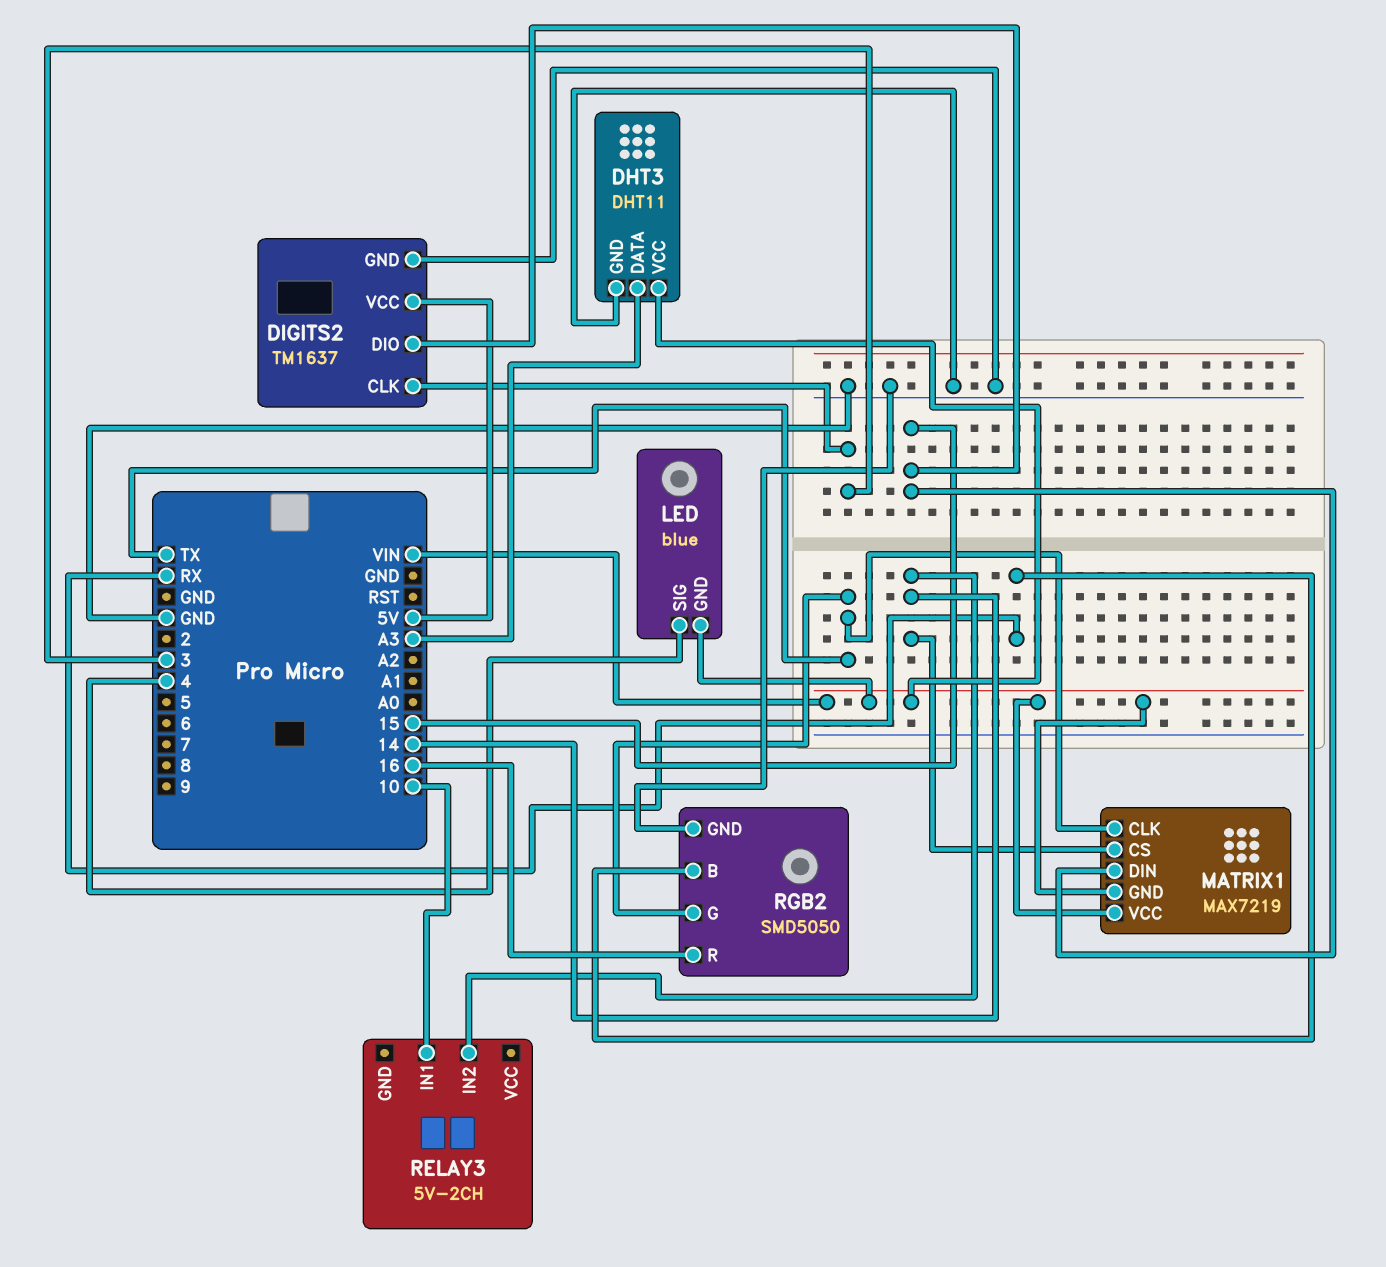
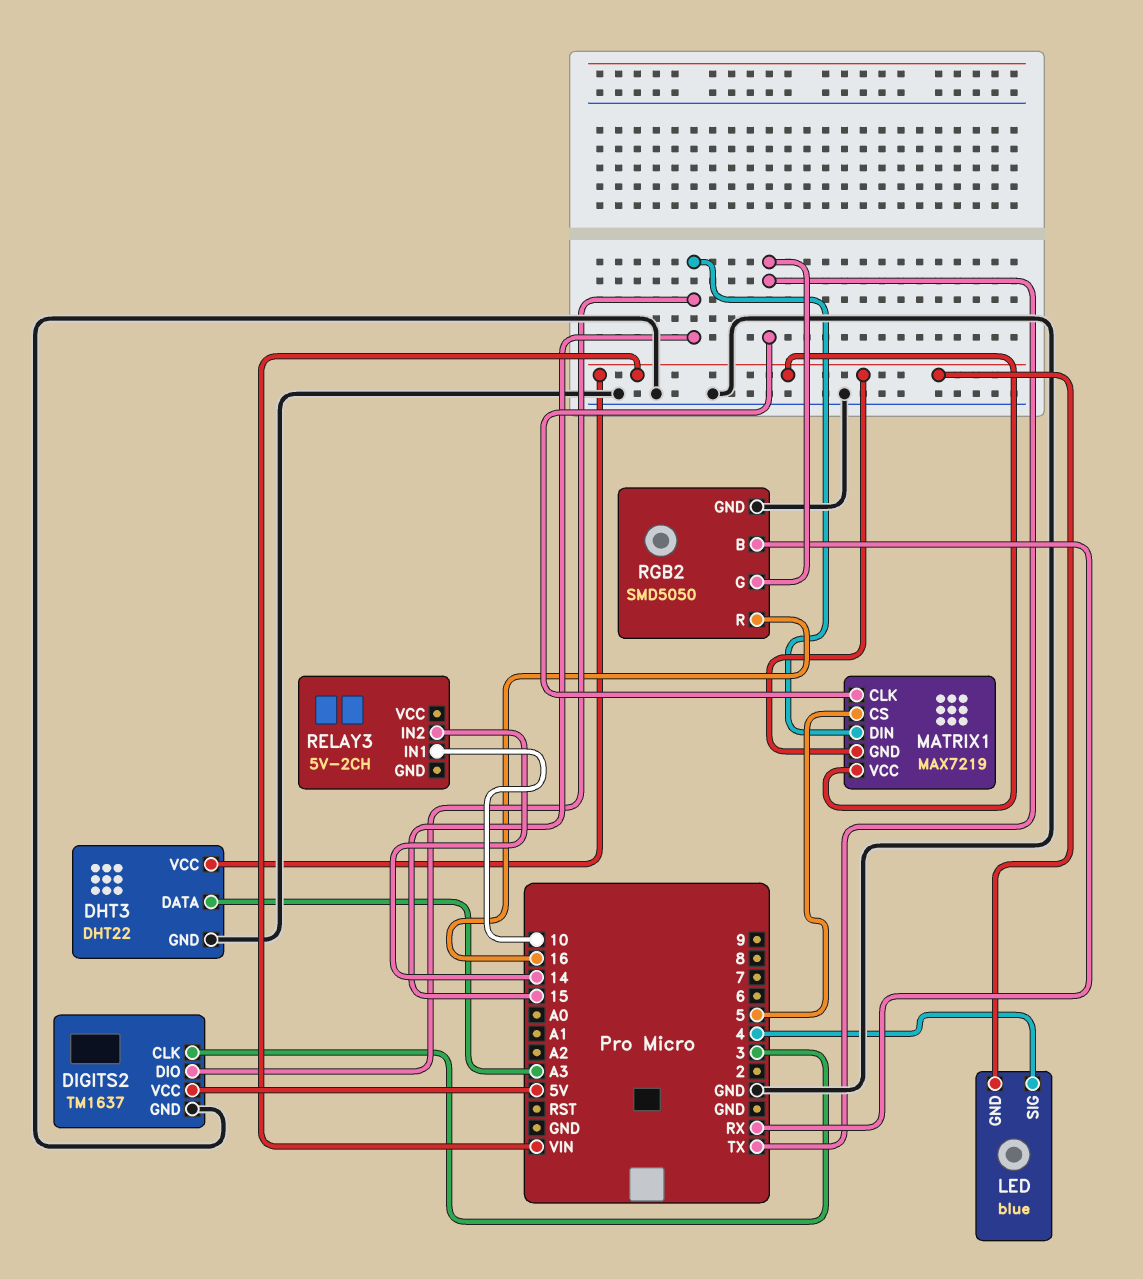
DHT3: DHT11 -> DHT22
MATRIX1 pin CS: 14 -> 5

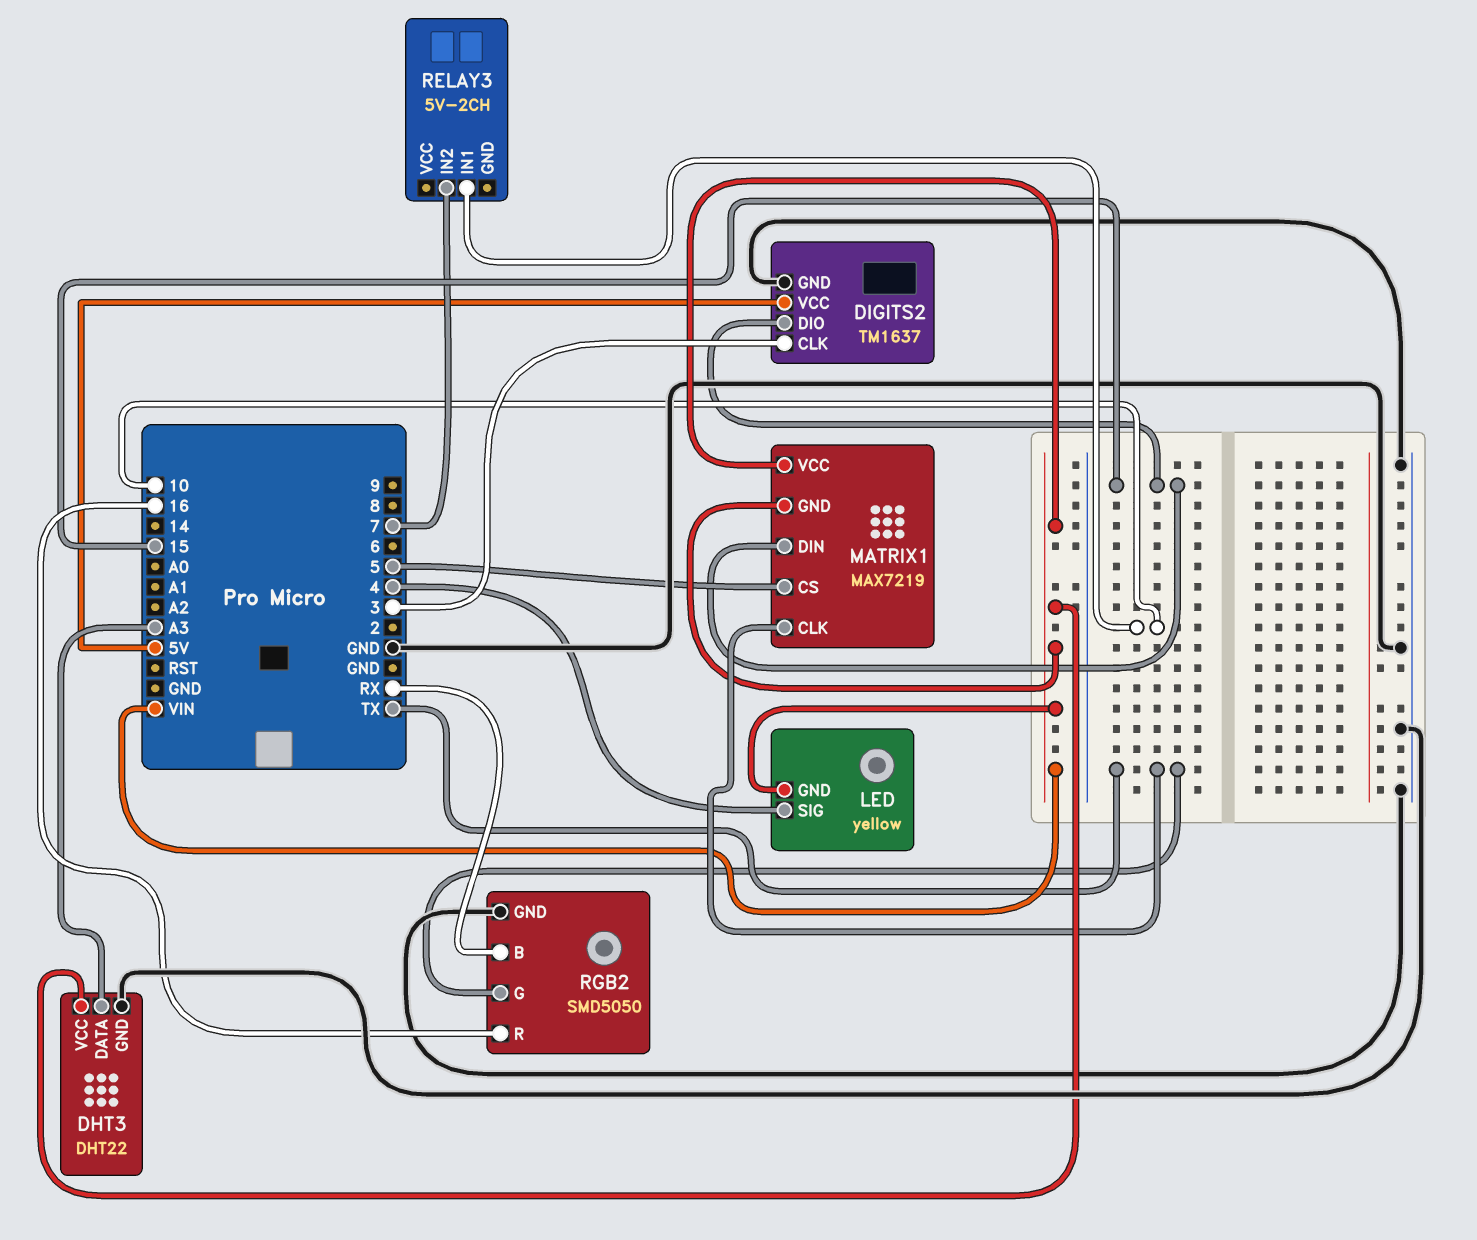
LED: blue -> yellow
RELAY3 pin IN2: 14 -> 7

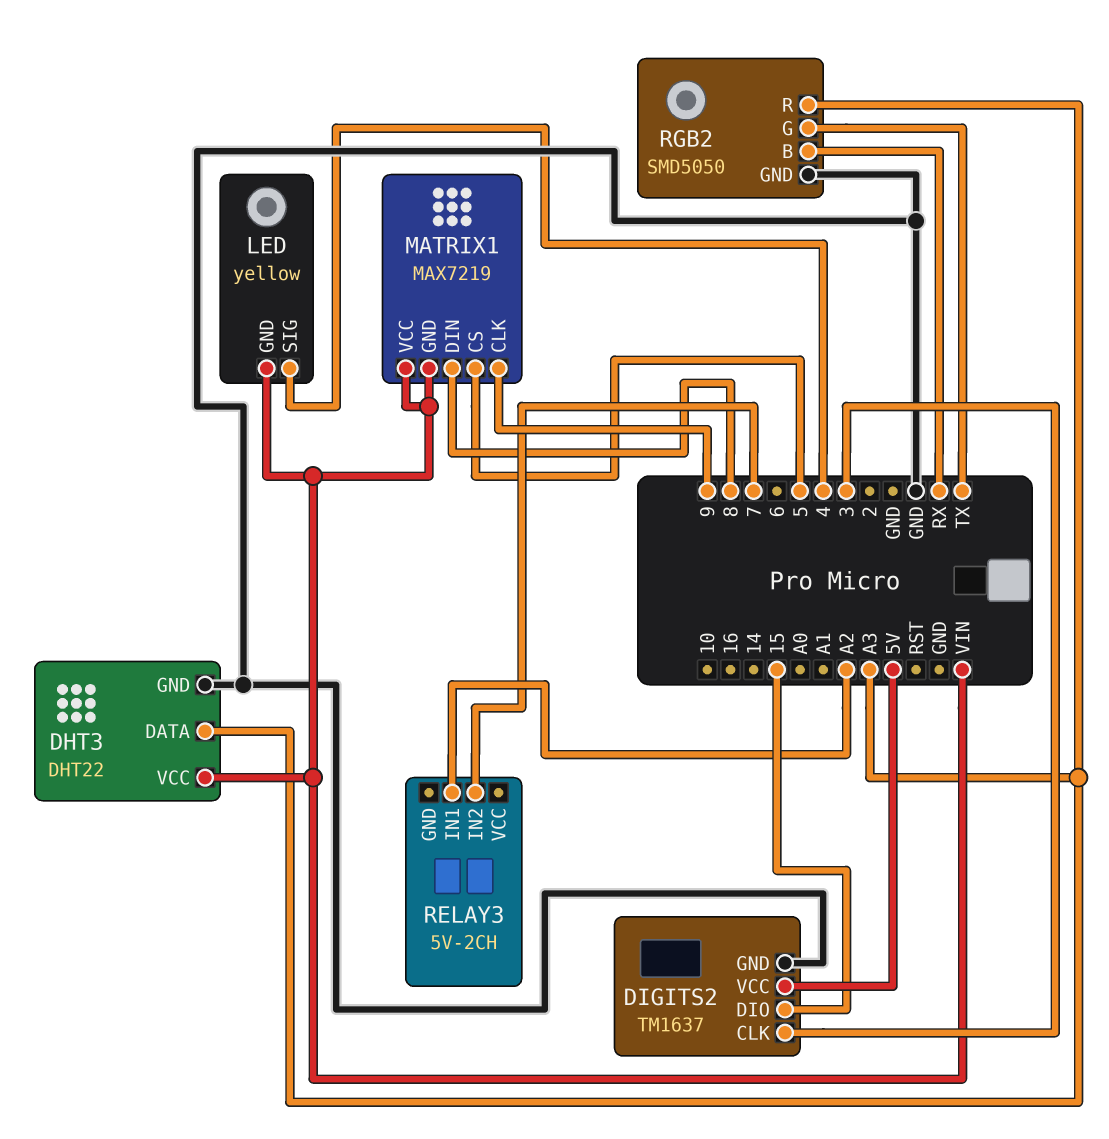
MATRIX1 pin CLK: TX -> 9
MATRIX1 pin DIN: 15 -> 8
RELAY3 pin IN1: 10 -> A2
RGB2 pin R: 16 -> A3

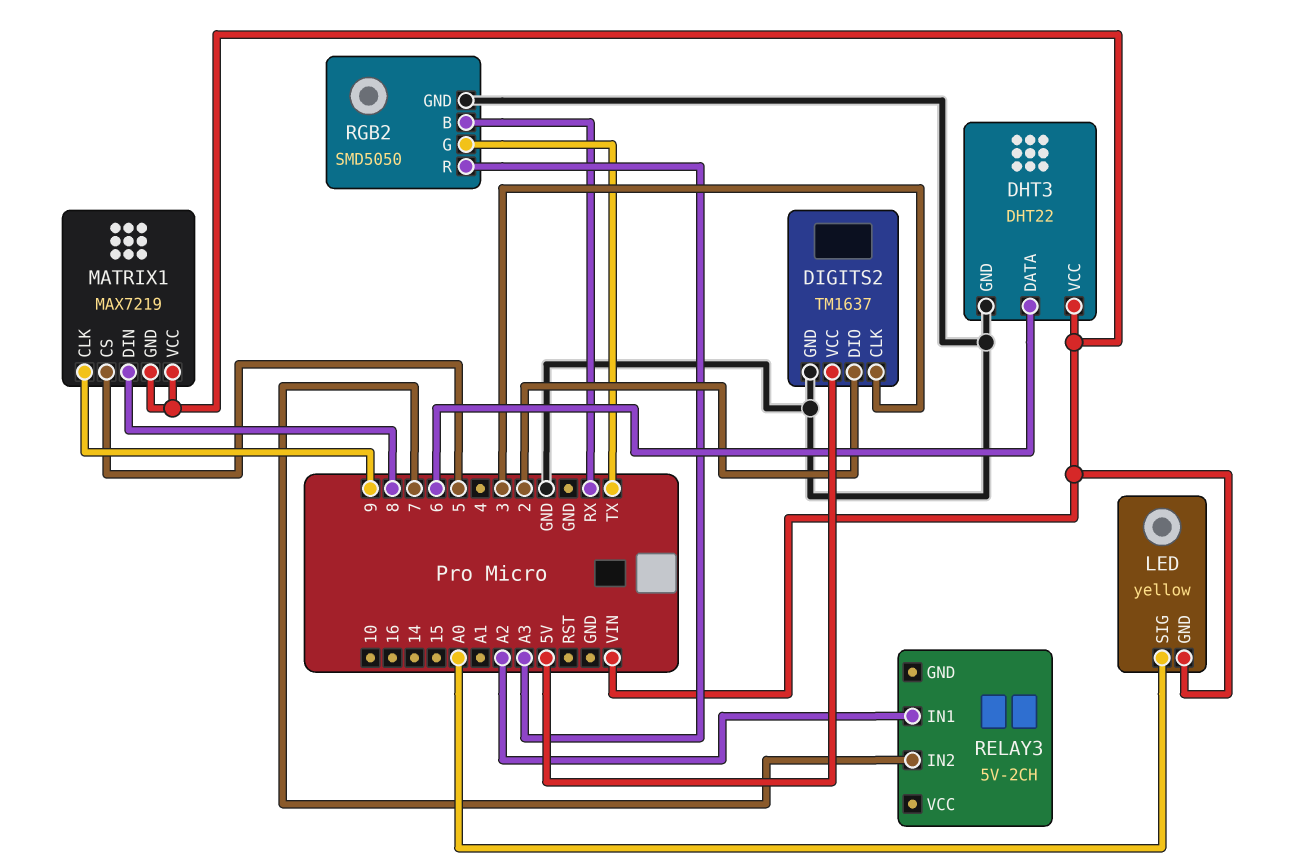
DHT3 pin DATA: A3 -> 6
DIGITS2 pin DIO: 15 -> 2
LED pin SIG: 4 -> A0

